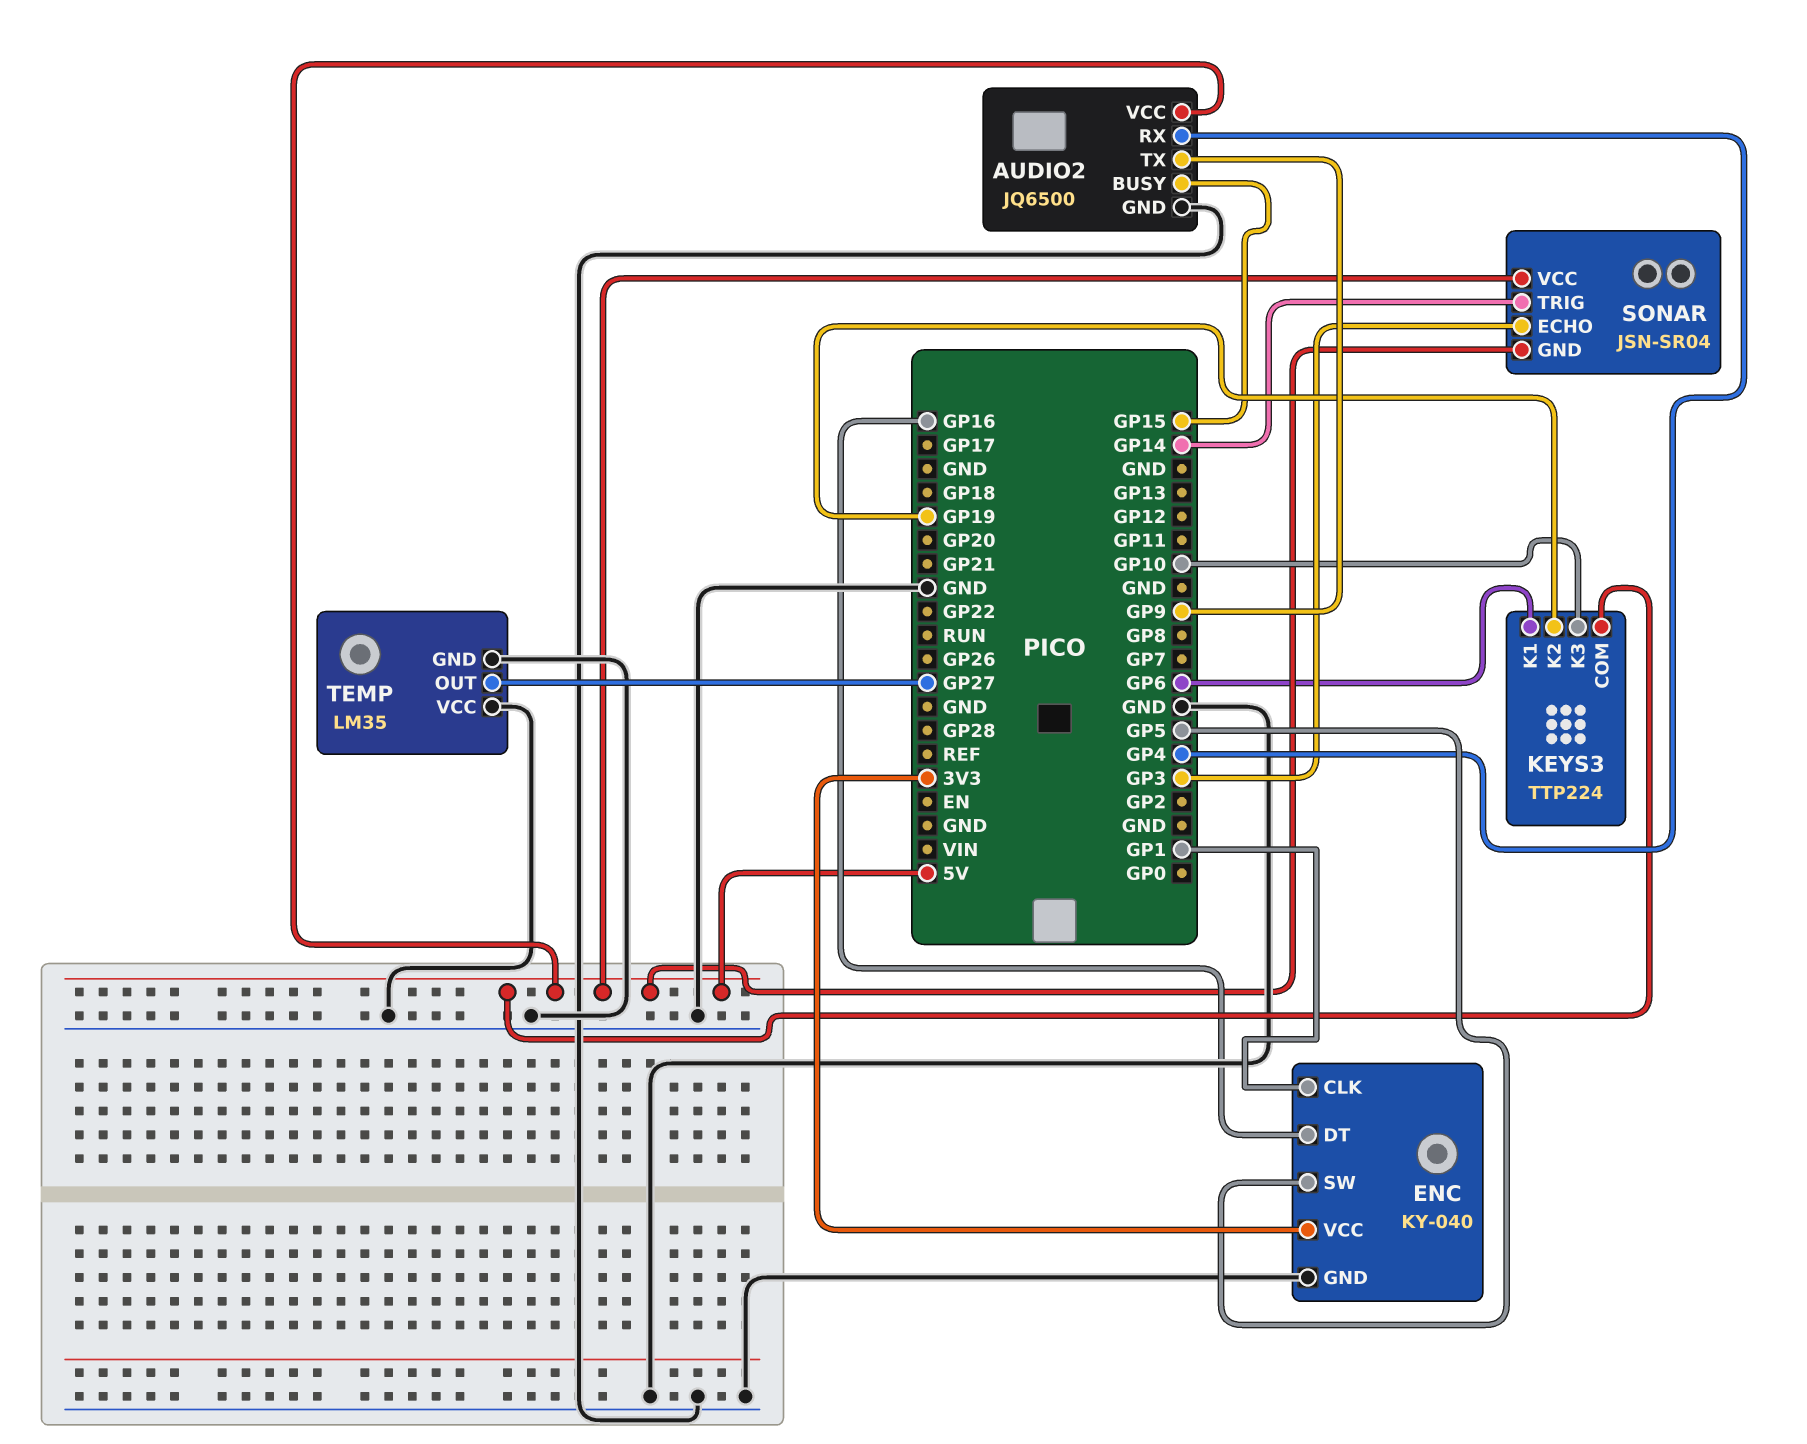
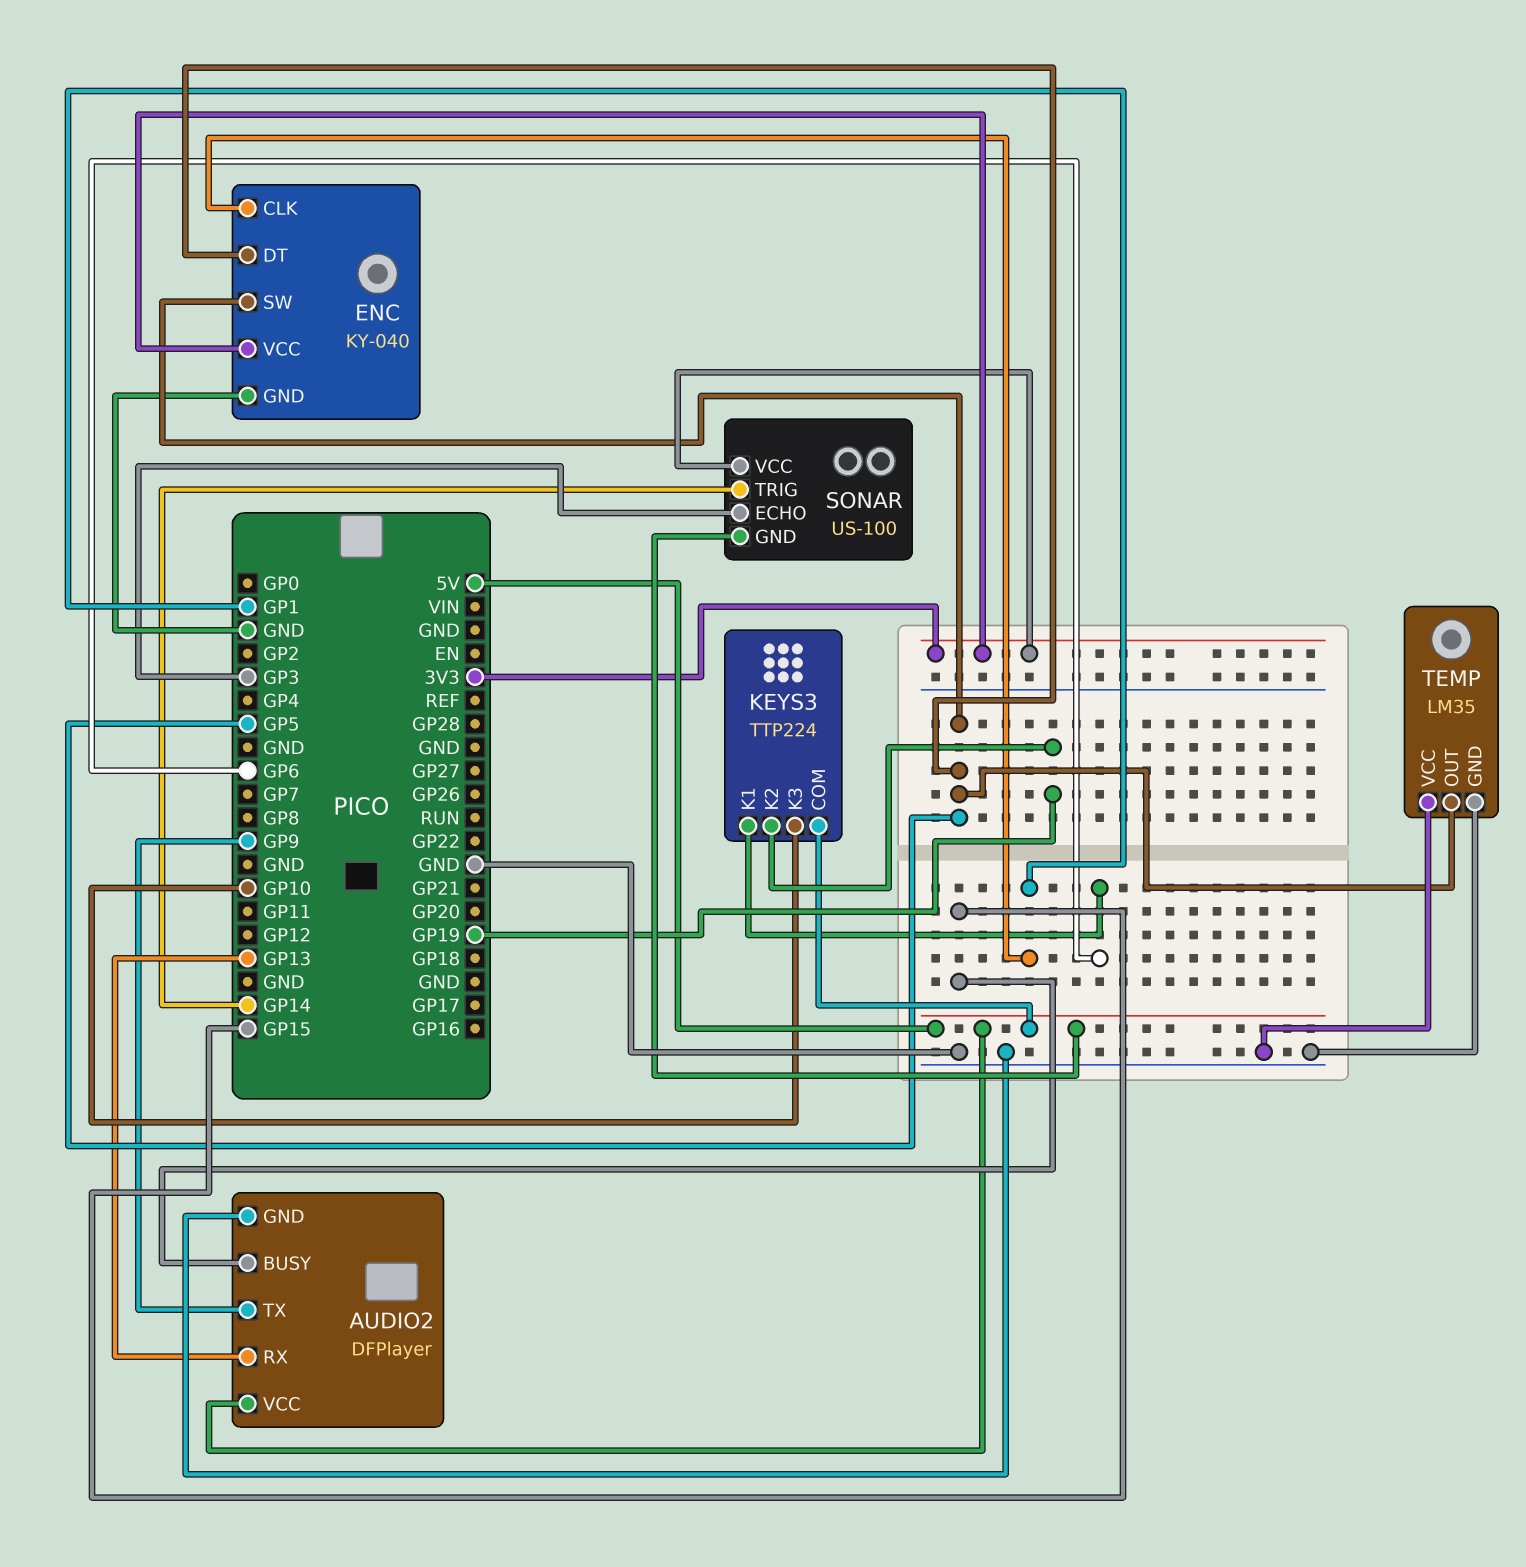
AUDIO2: JQ6500 -> DFPlayer
AUDIO2 pin RX: GP4 -> GP13
ENC pin DT: GP16 -> GP5
SONAR: JSN-SR04 -> US-100
SONAR pin VCC: 5V -> 3V3
TEMP pin OUT: GP27 -> GP5

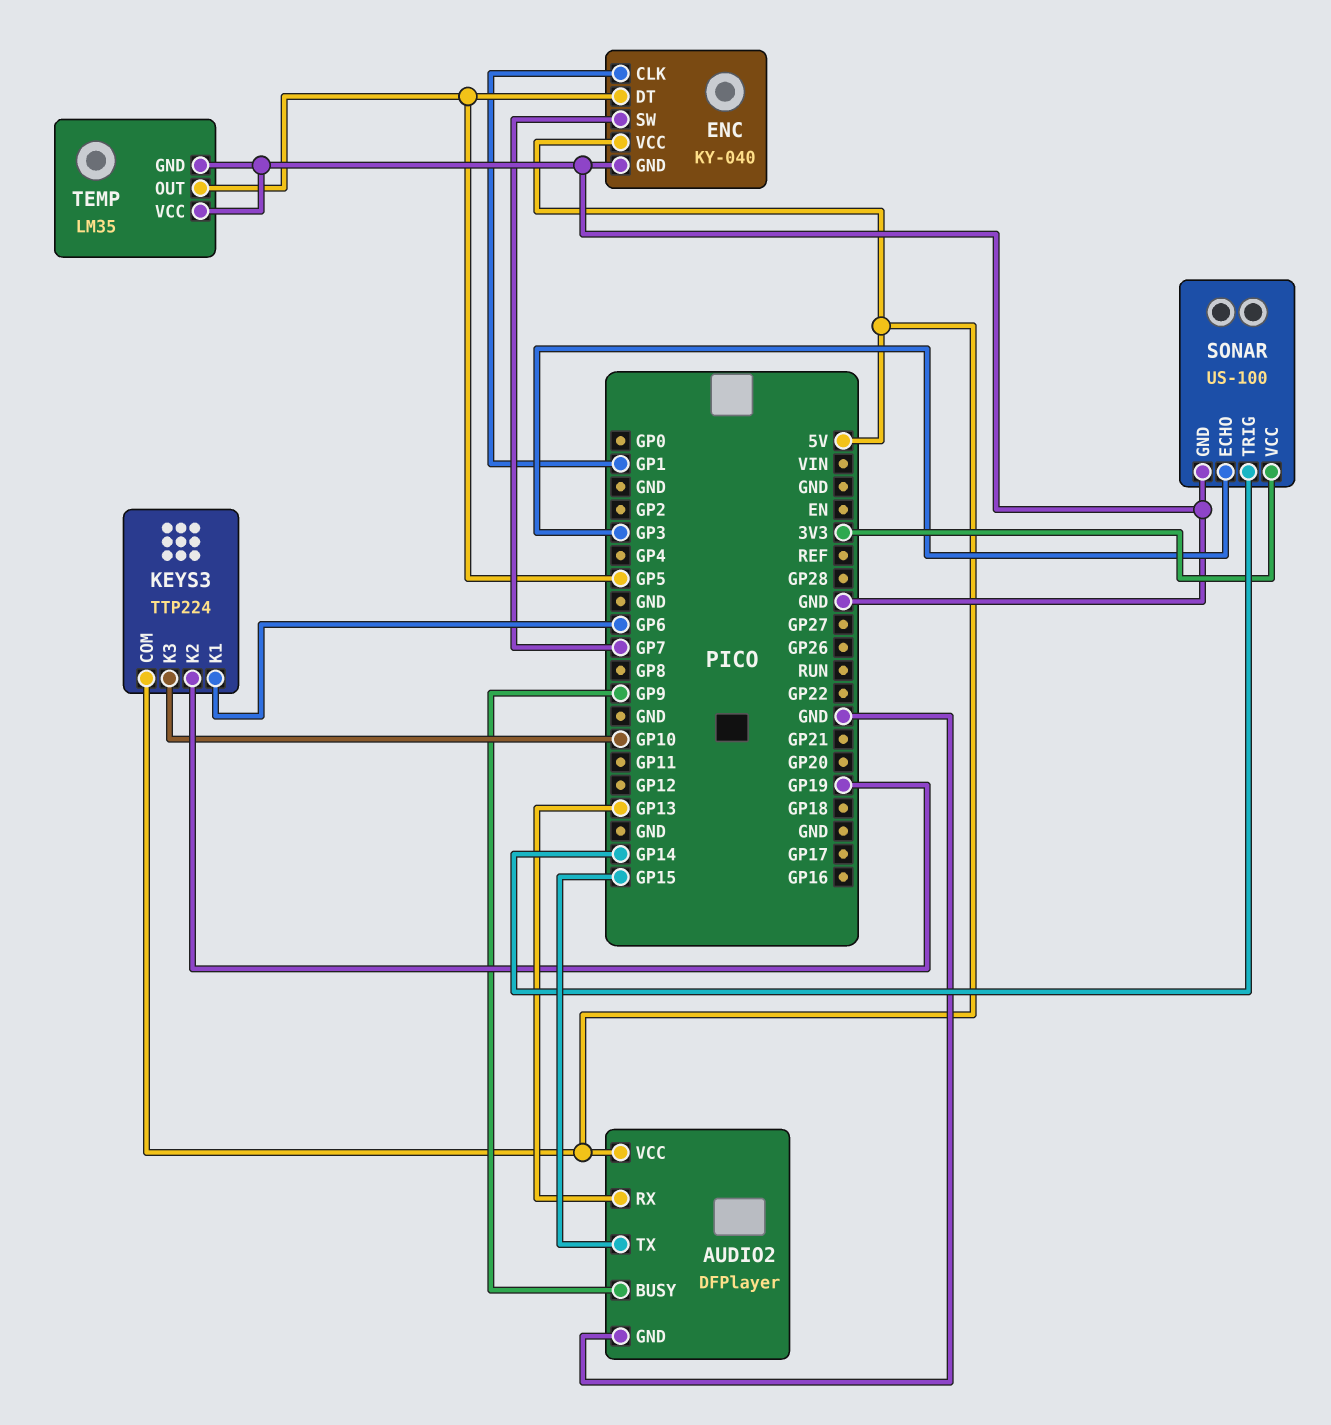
AUDIO2 pin BUSY: GP15 -> GP9
AUDIO2 pin TX: GP9 -> GP15
ENC pin SW: GP5 -> GP7
ENC pin VCC: 3V3 -> 5V
SONAR pin GND: 5V -> GND

